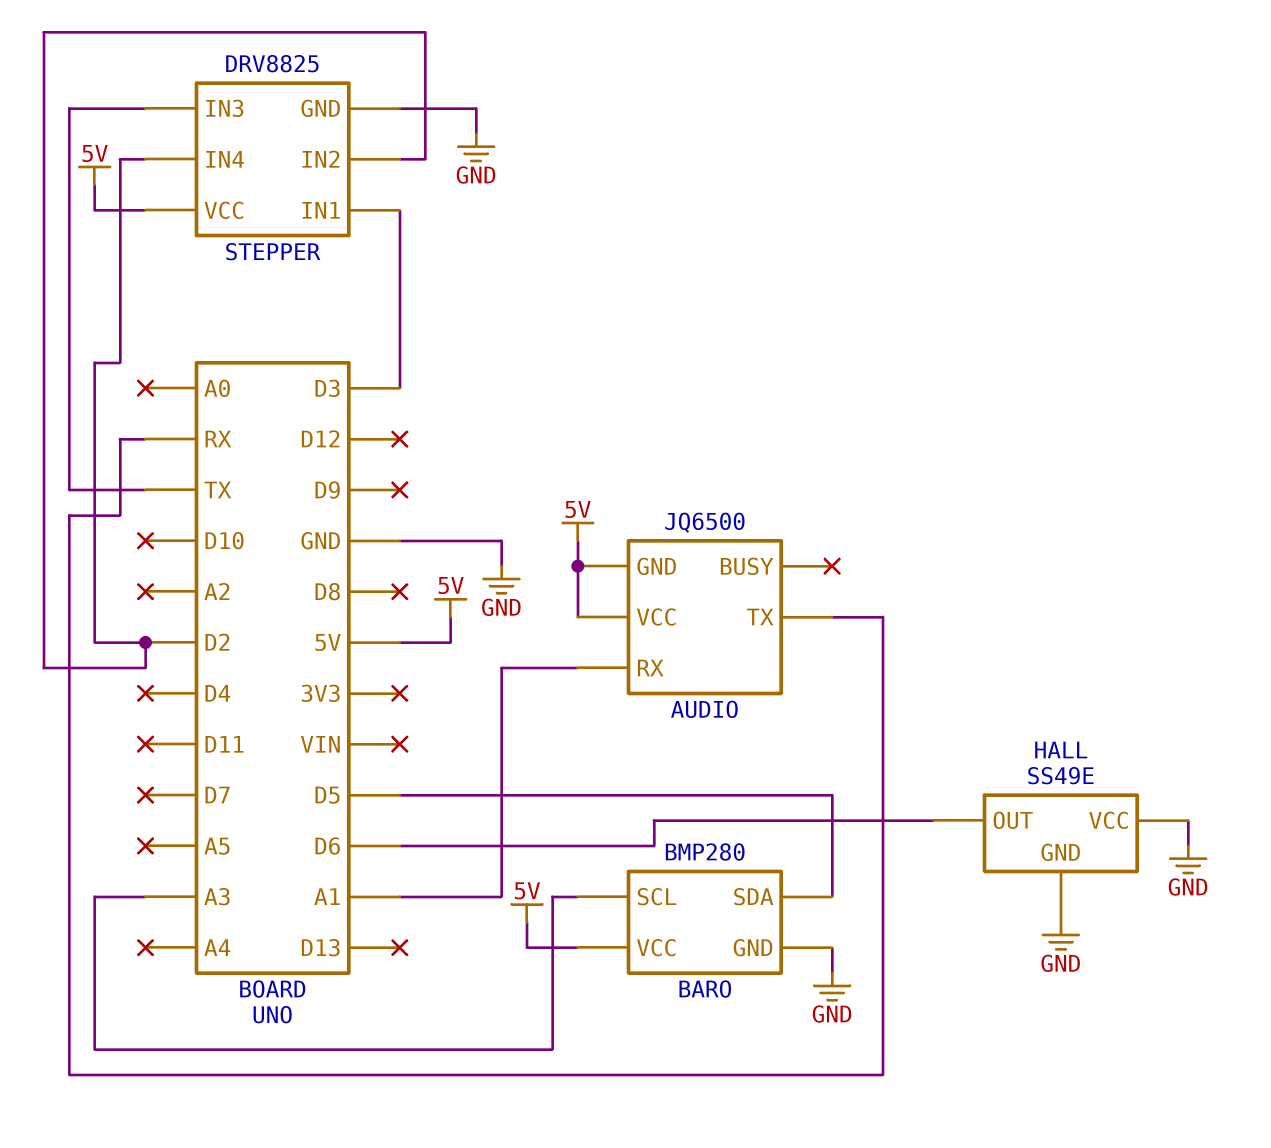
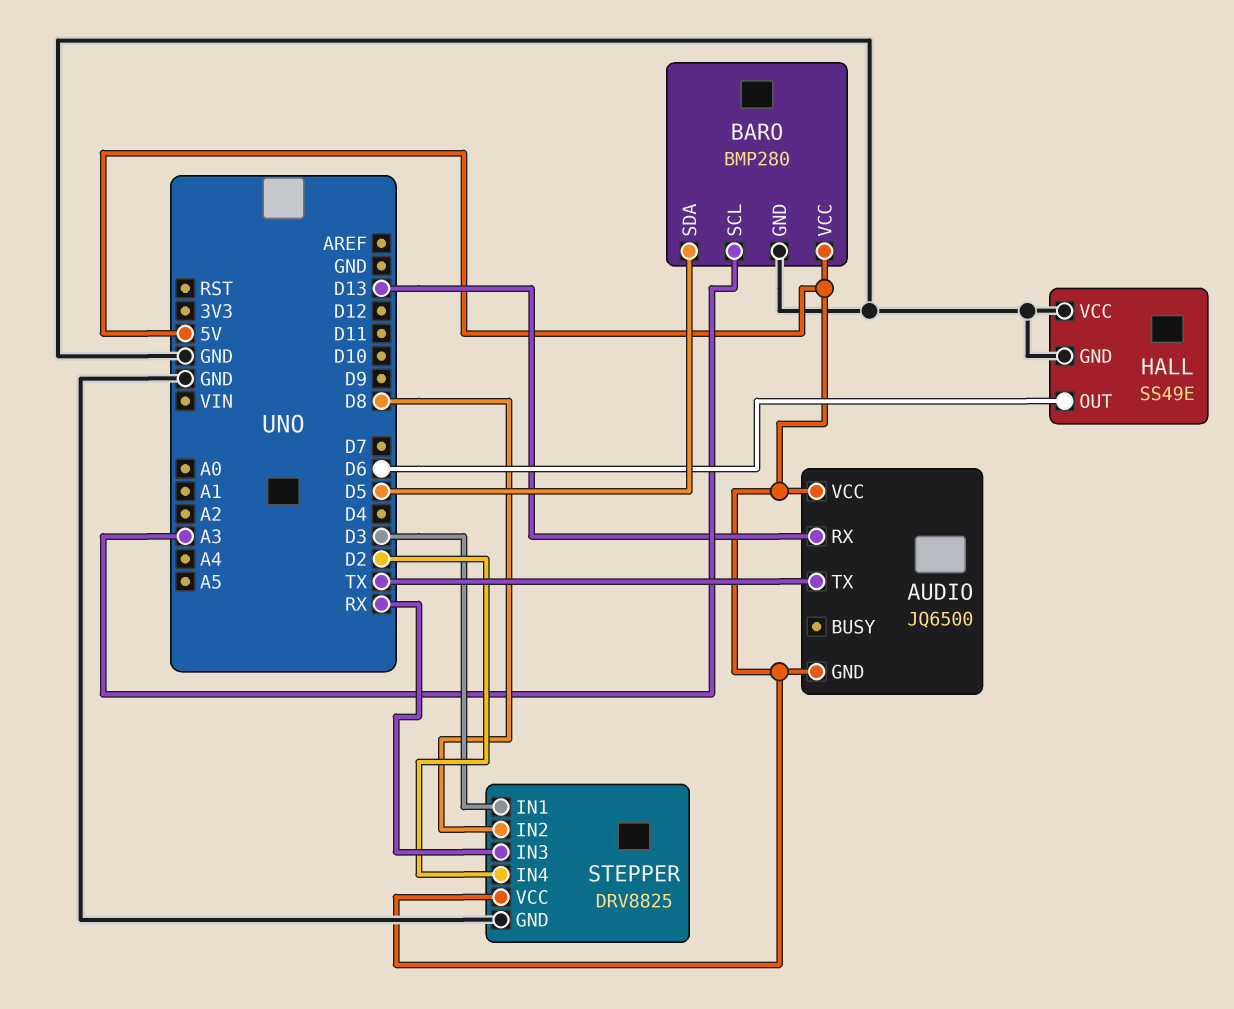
AUDIO pin RX: A1 -> D13
AUDIO pin TX: RX -> TX
STEPPER pin IN2: D2 -> D8
STEPPER pin IN3: TX -> RX

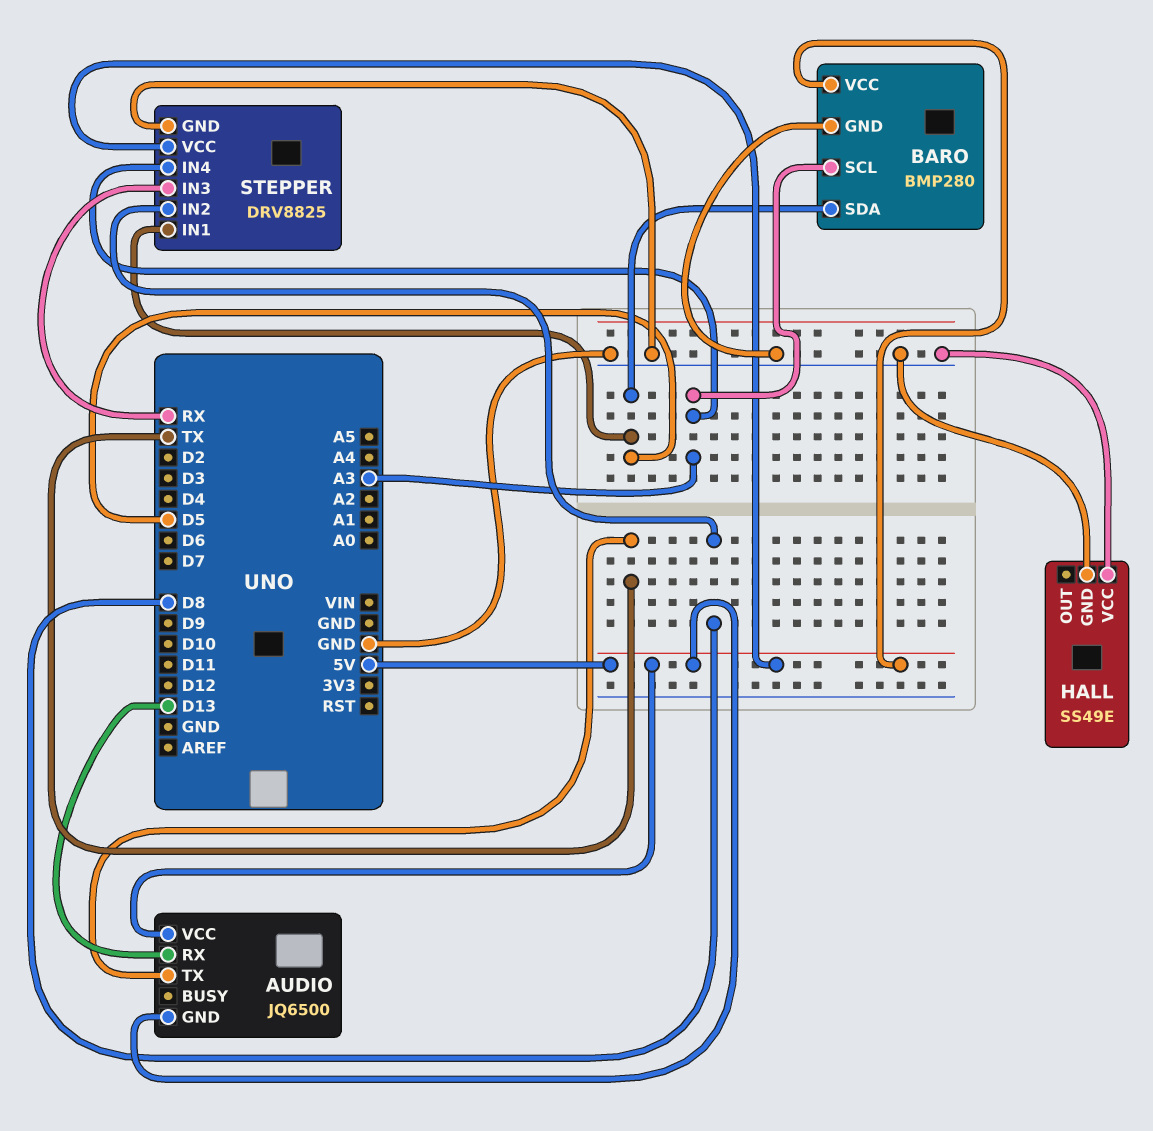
HALL pin OUT: D6 -> none
STEPPER pin IN1: D3 -> D5
STEPPER pin IN4: D2 -> A3

